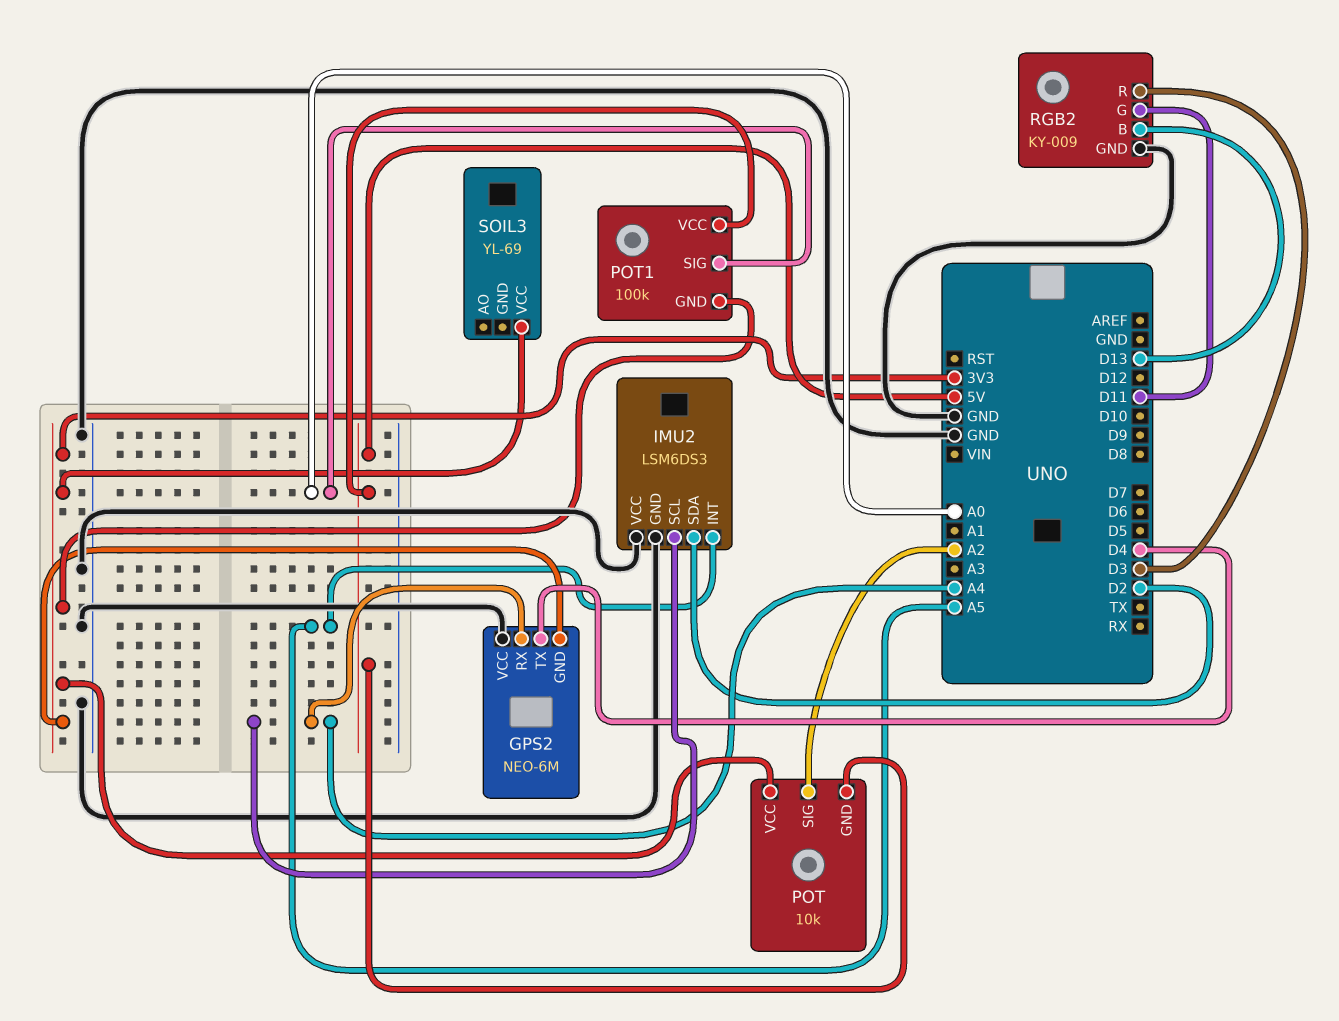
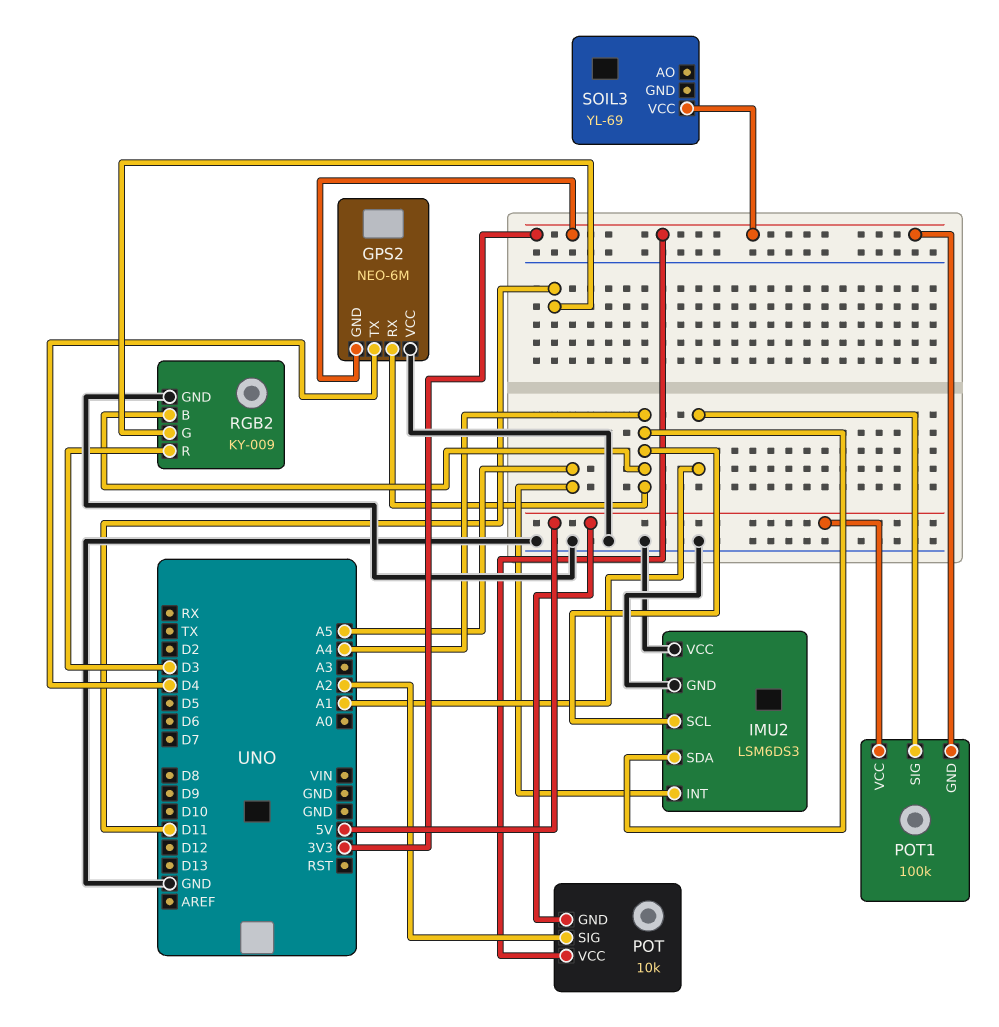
IMU2 pin SDA: D2 -> A4
POT1 pin SIG: A0 -> A1
RGB2 pin B: D13 -> A4

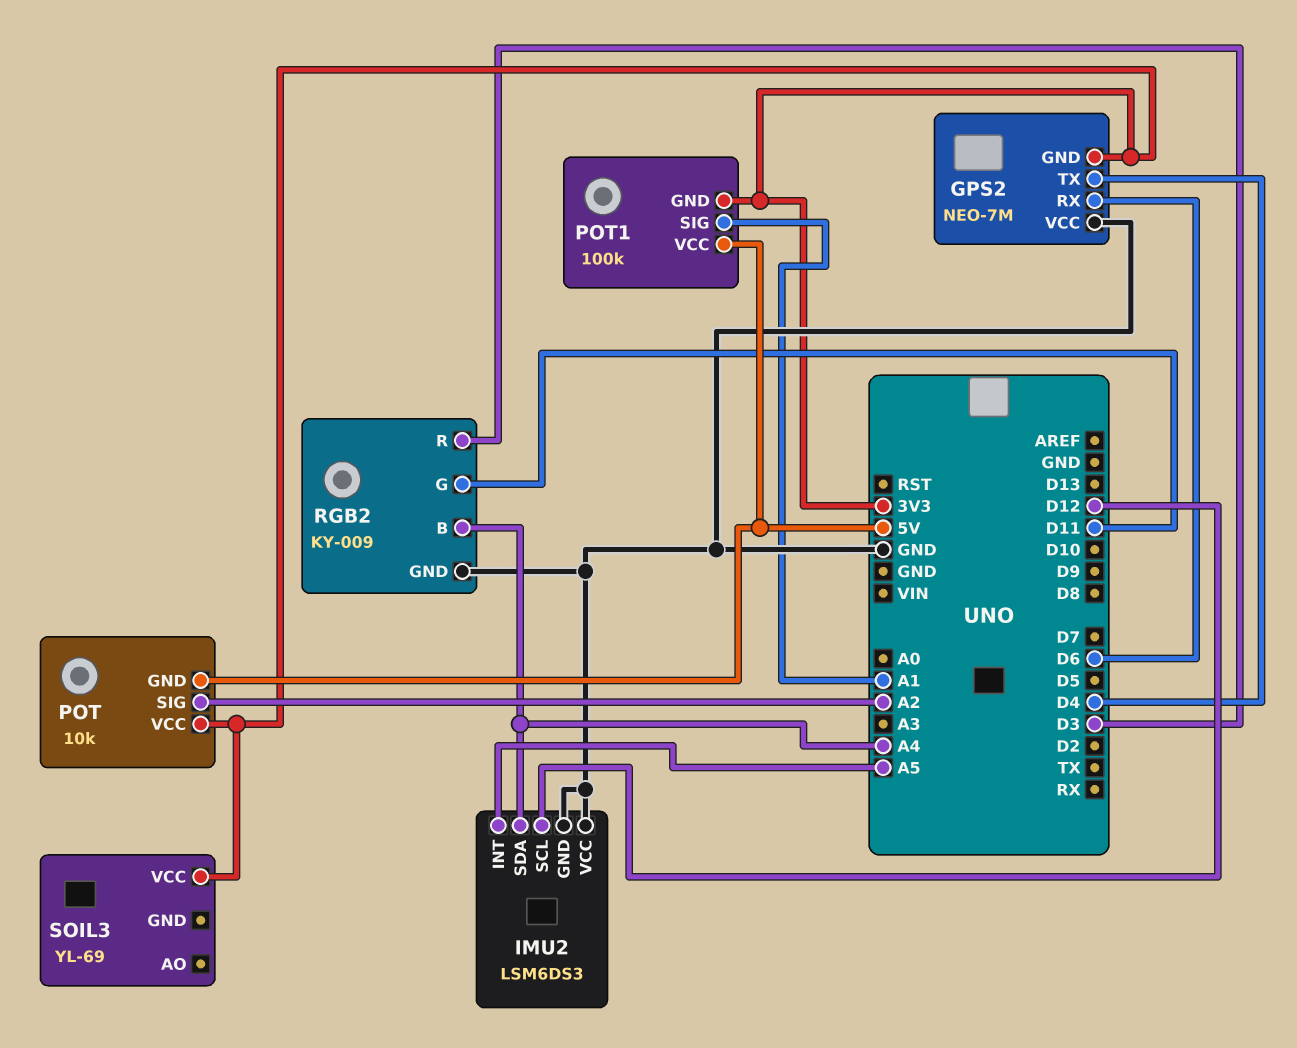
GPS2: NEO-6M -> NEO-7M
GPS2 pin RX: A4 -> D6
IMU2 pin SCL: A4 -> D12

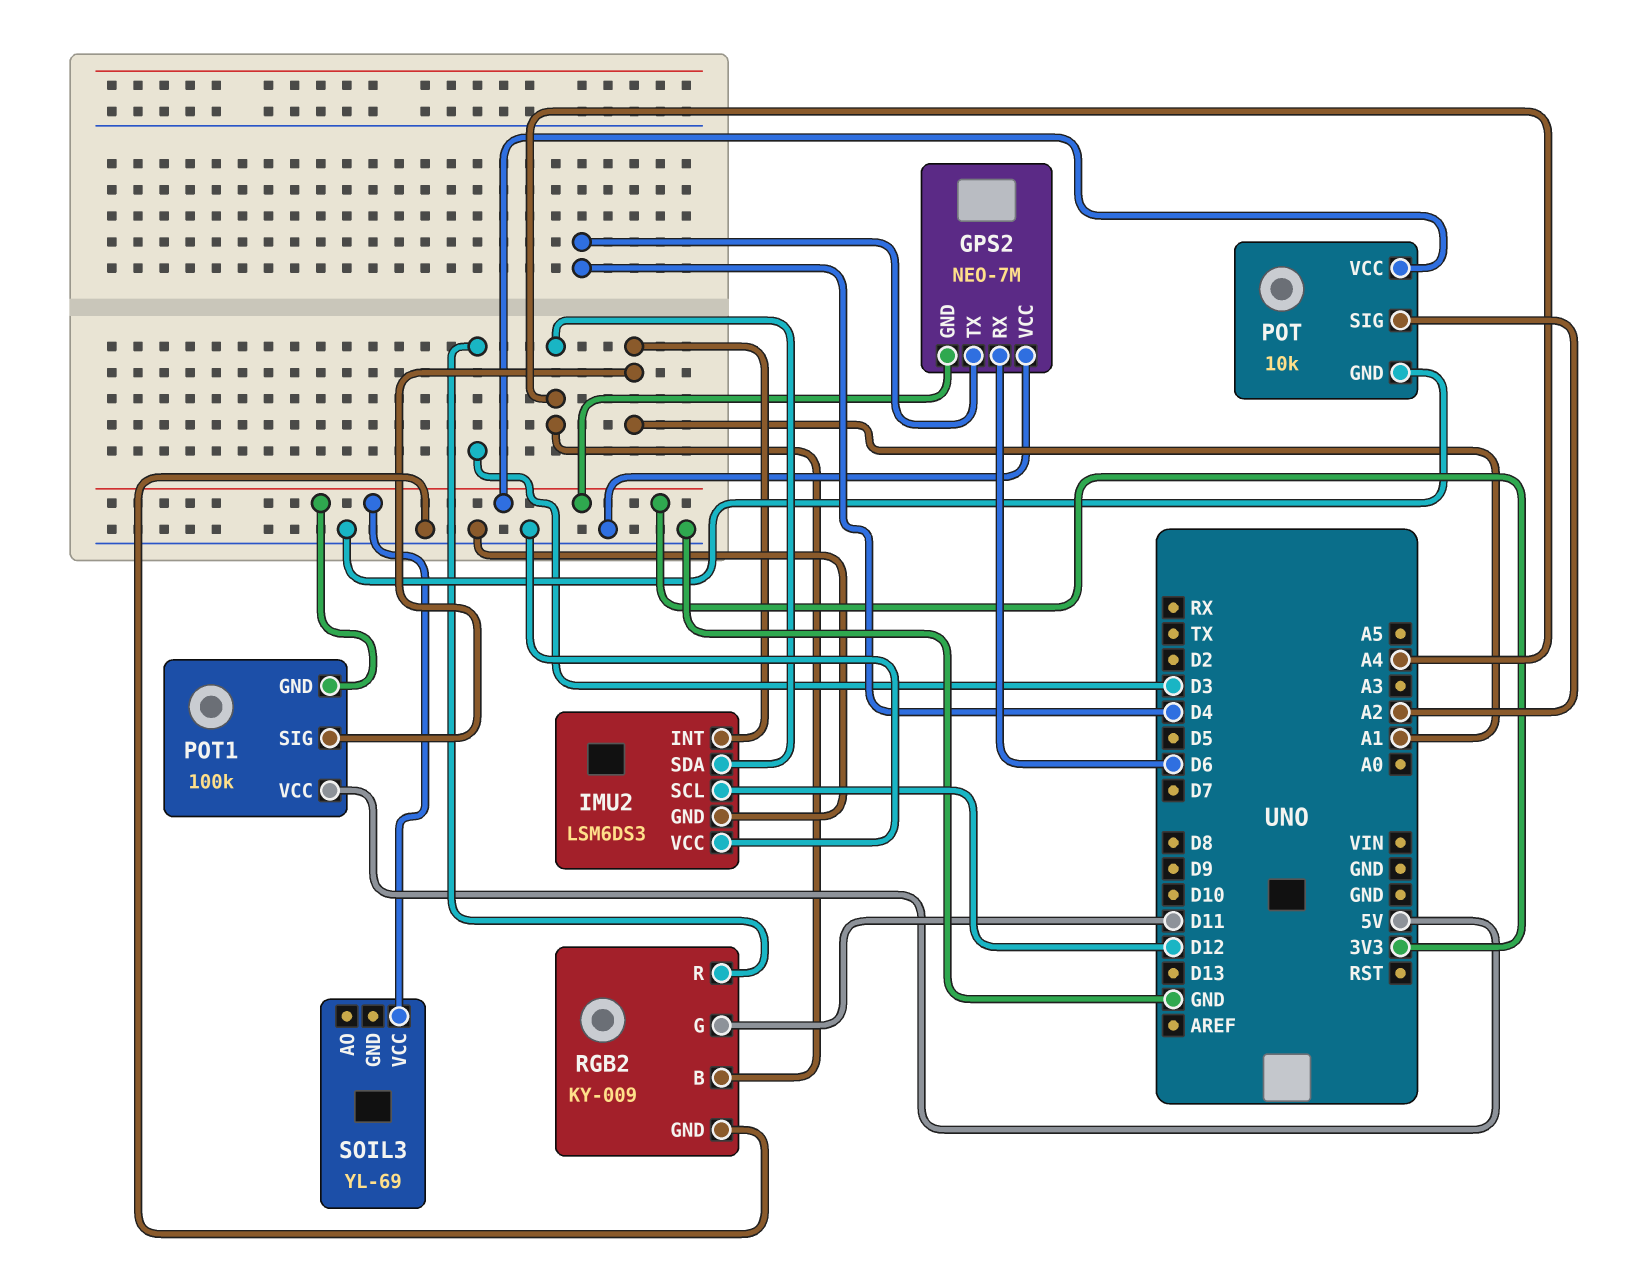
IMU2 pin INT: A5 -> A1
POT pin GND: 5V -> GND

